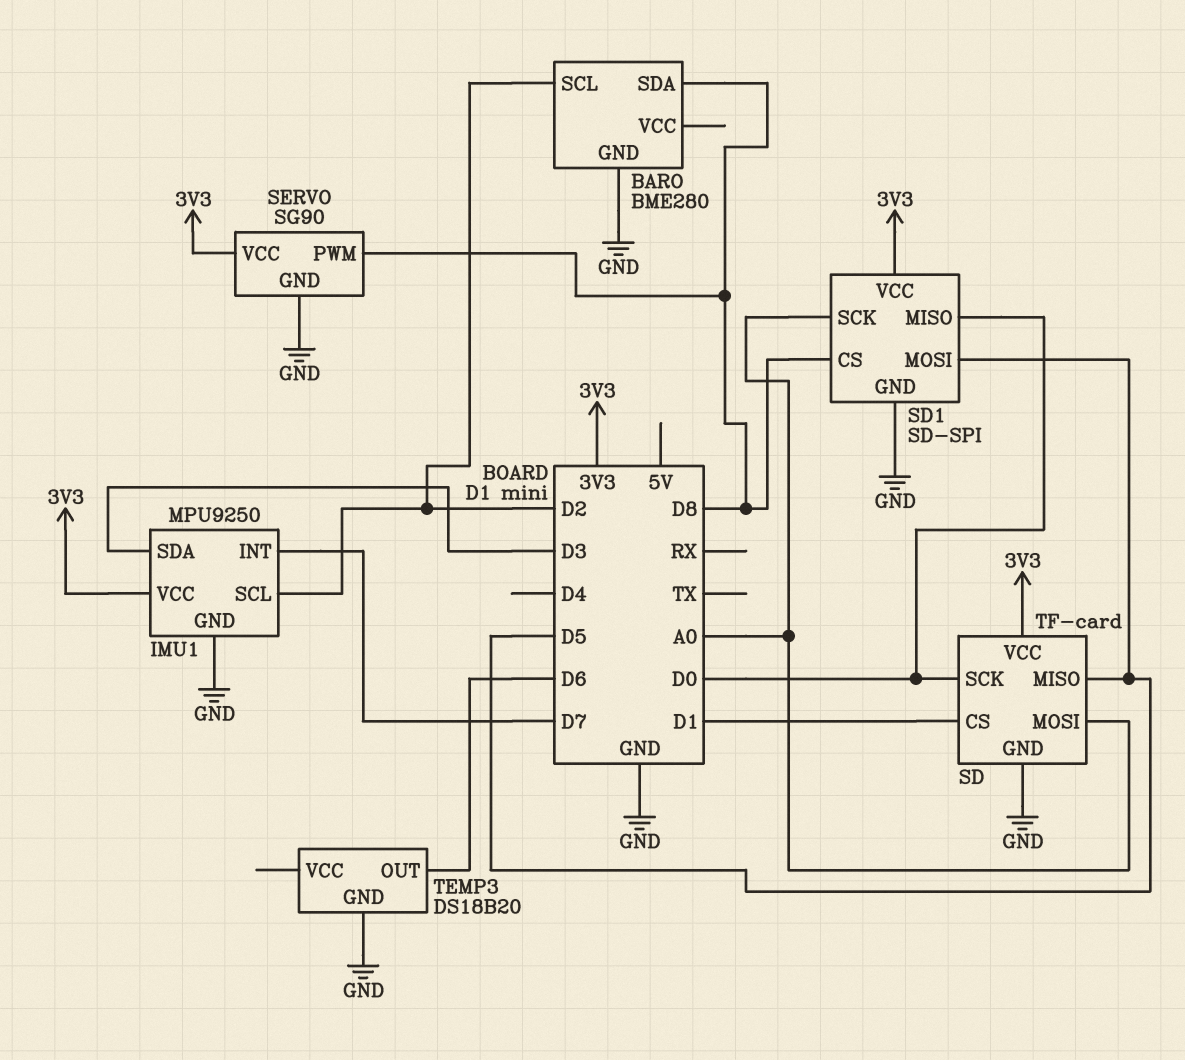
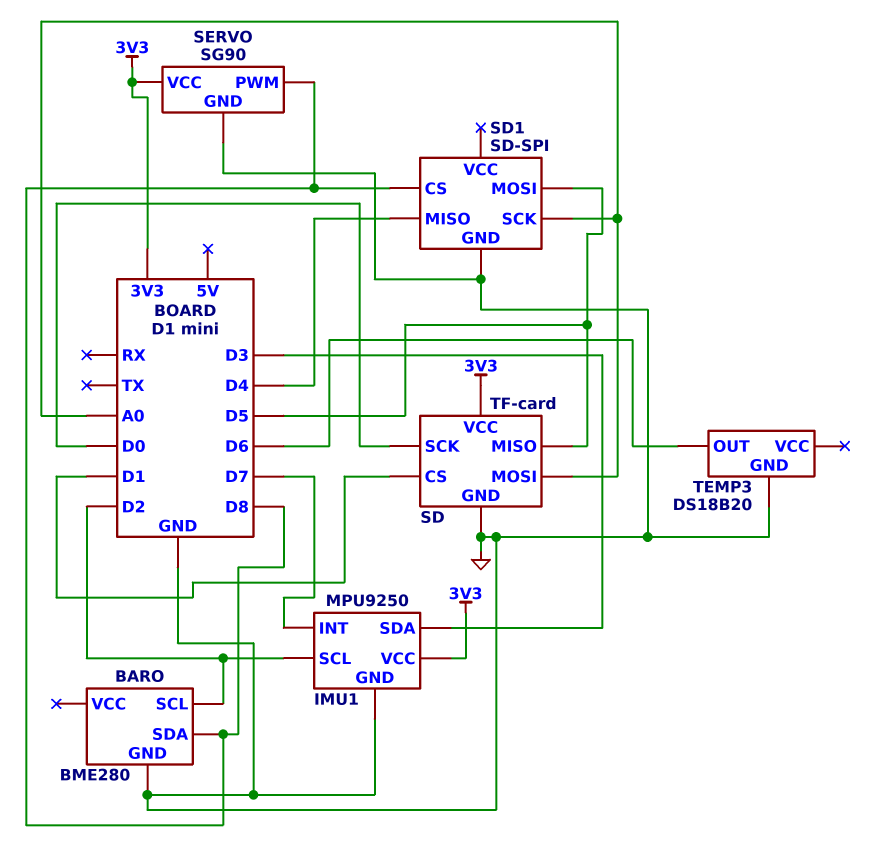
SD1 pin MISO: D0 -> D4
SD1 pin VCC: 3V3 -> none

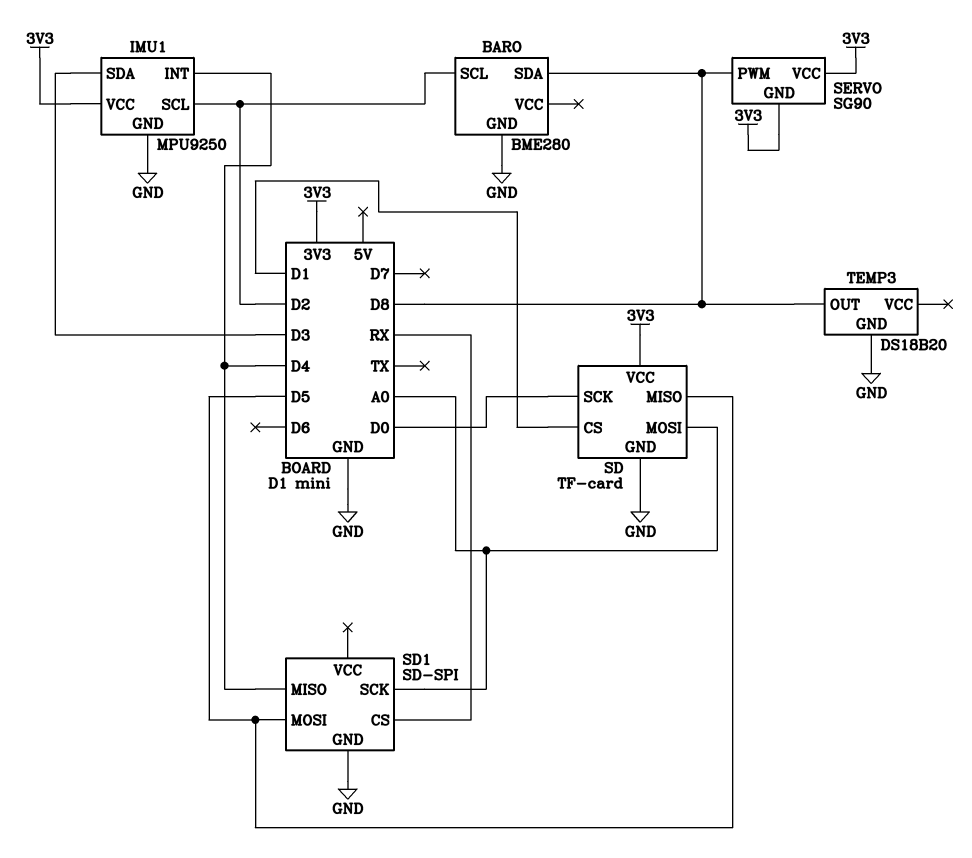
IMU1 pin INT: D7 -> D4
SD1 pin CS: D8 -> RX
SERVO pin GND: GND -> 3V3
TEMP3 pin OUT: D6 -> D8

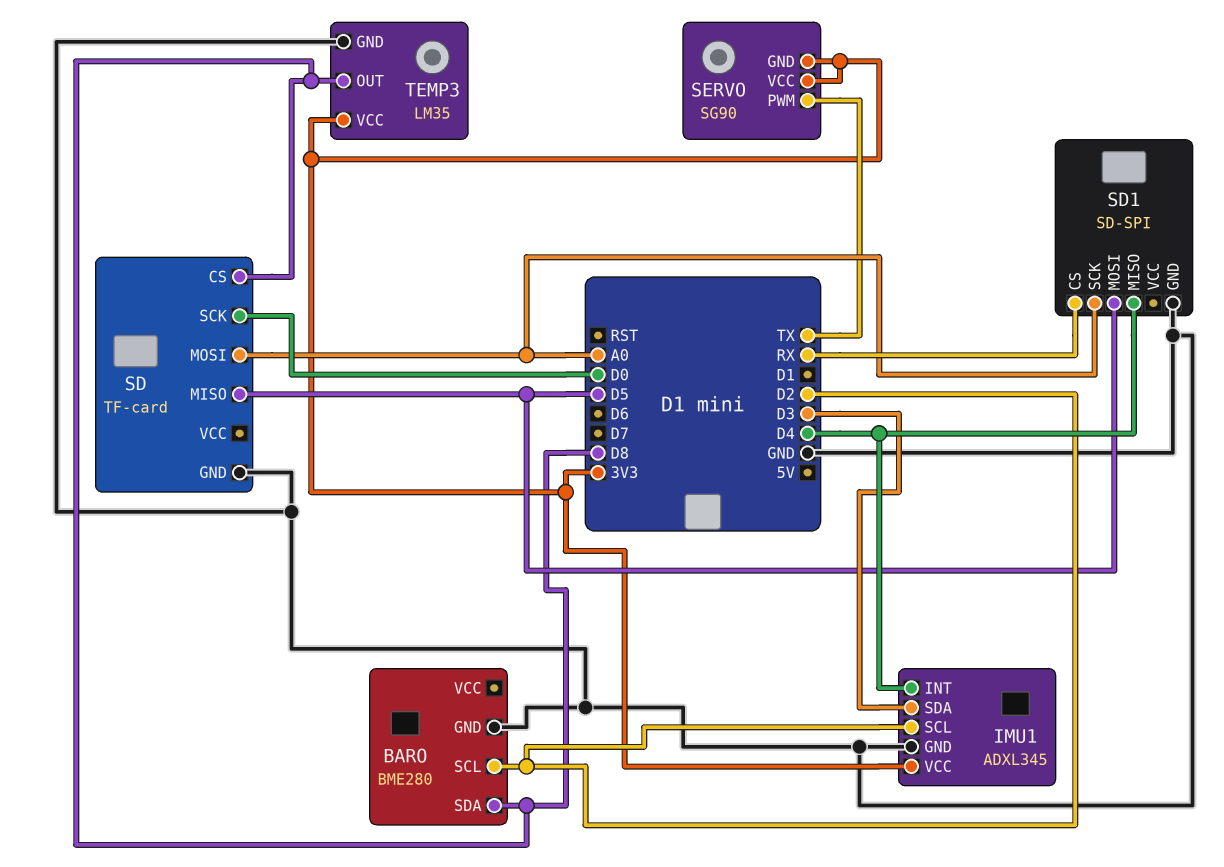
IMU1: MPU9250 -> ADXL345
SD pin CS: D1 -> D8
SD pin VCC: 3V3 -> none
SERVO pin PWM: D8 -> TX
TEMP3: DS18B20 -> LM35
TEMP3 pin VCC: none -> 3V3

